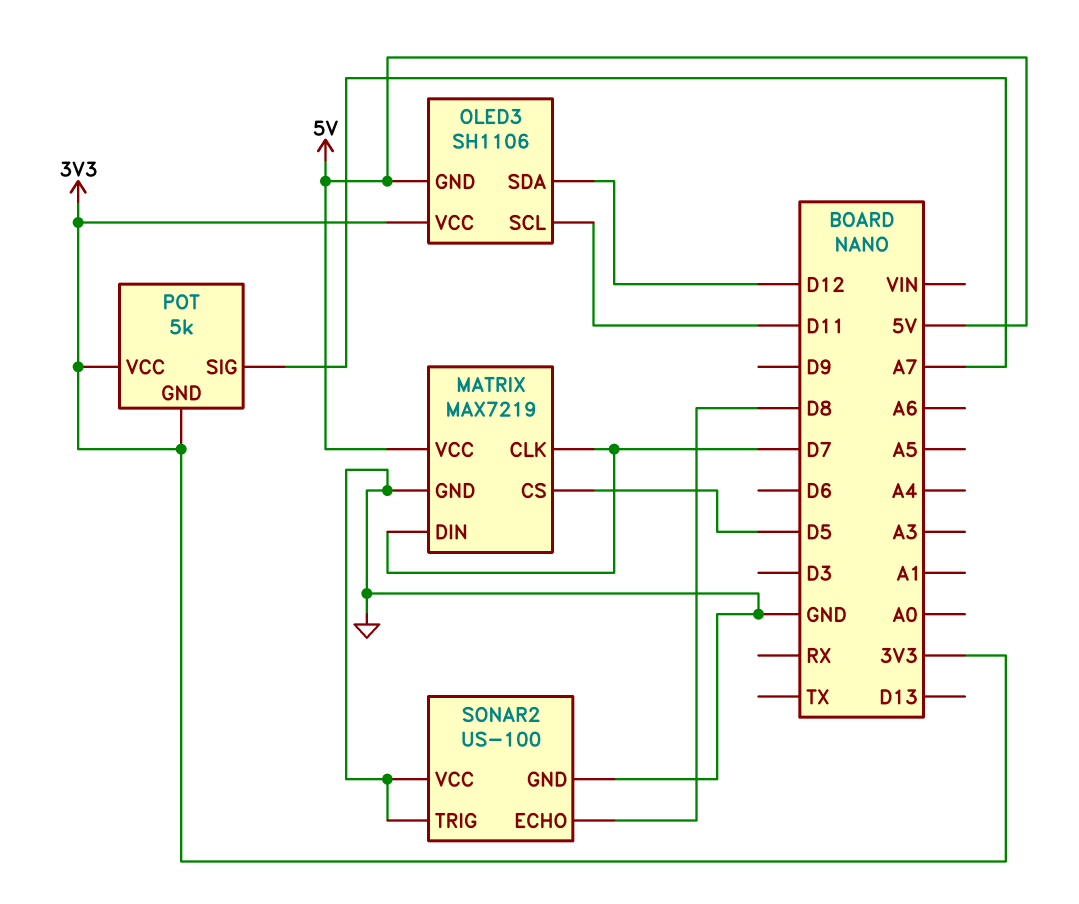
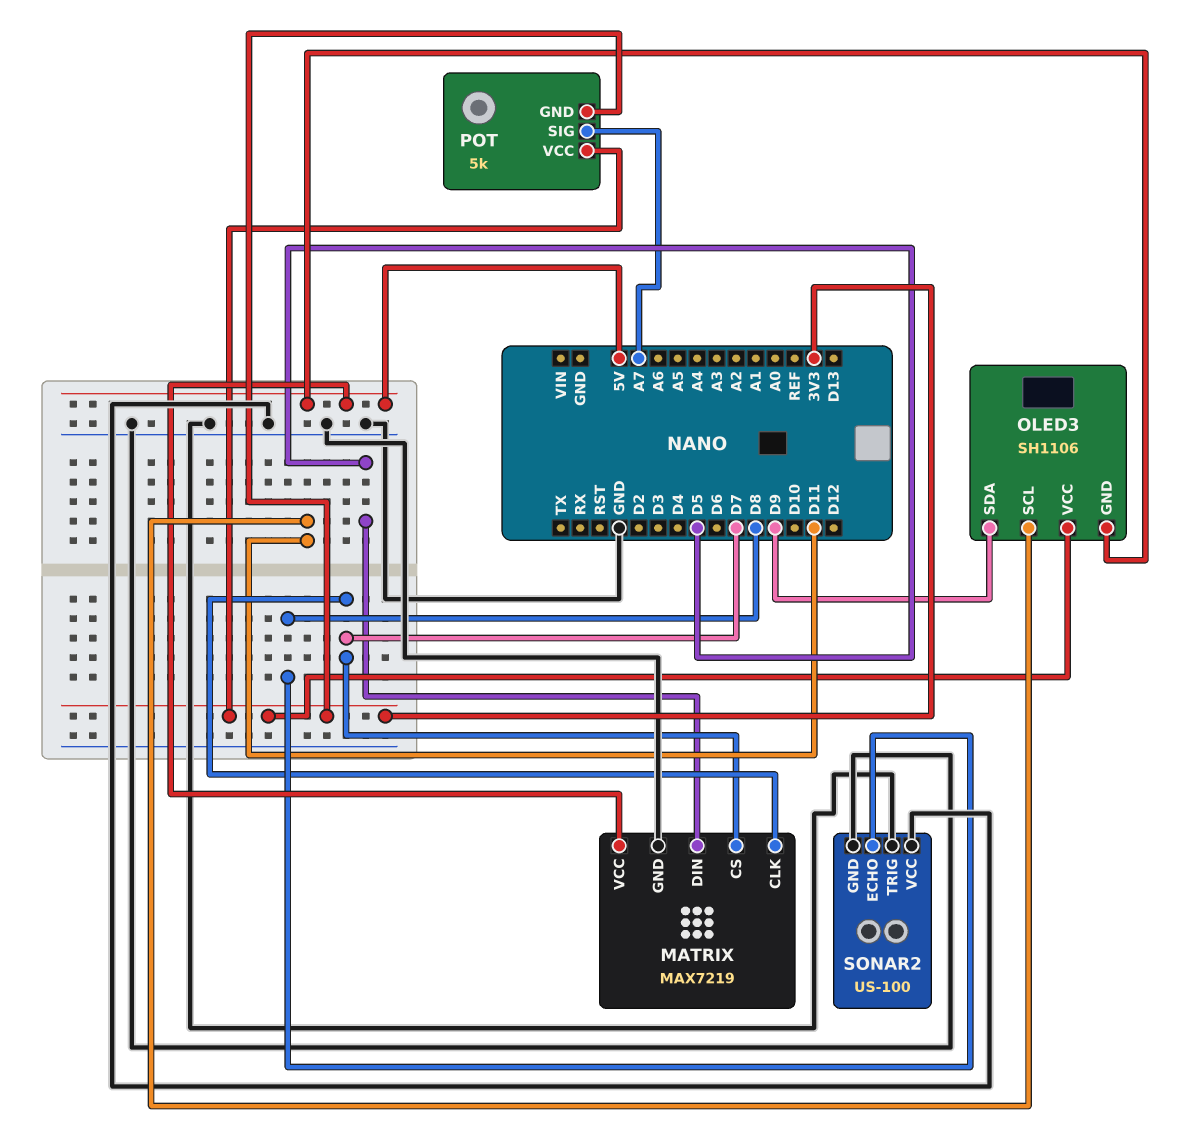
MATRIX pin CS: D5 -> D7
MATRIX pin DIN: D7 -> D5
OLED3 pin SDA: D12 -> D9

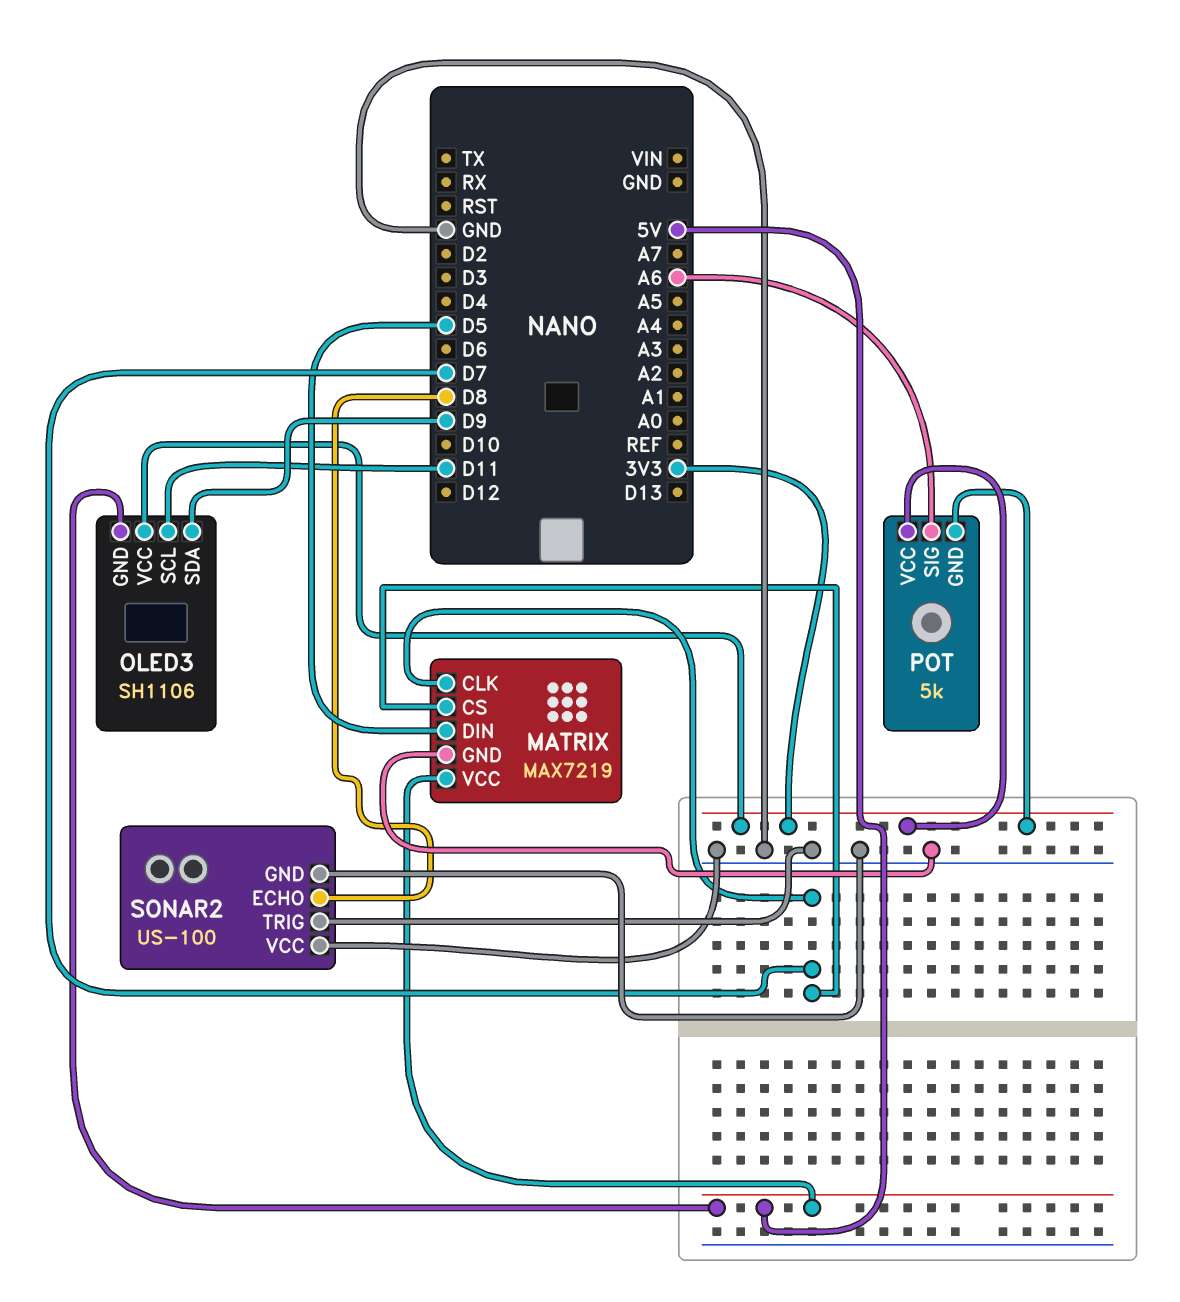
POT pin SIG: A7 -> A6

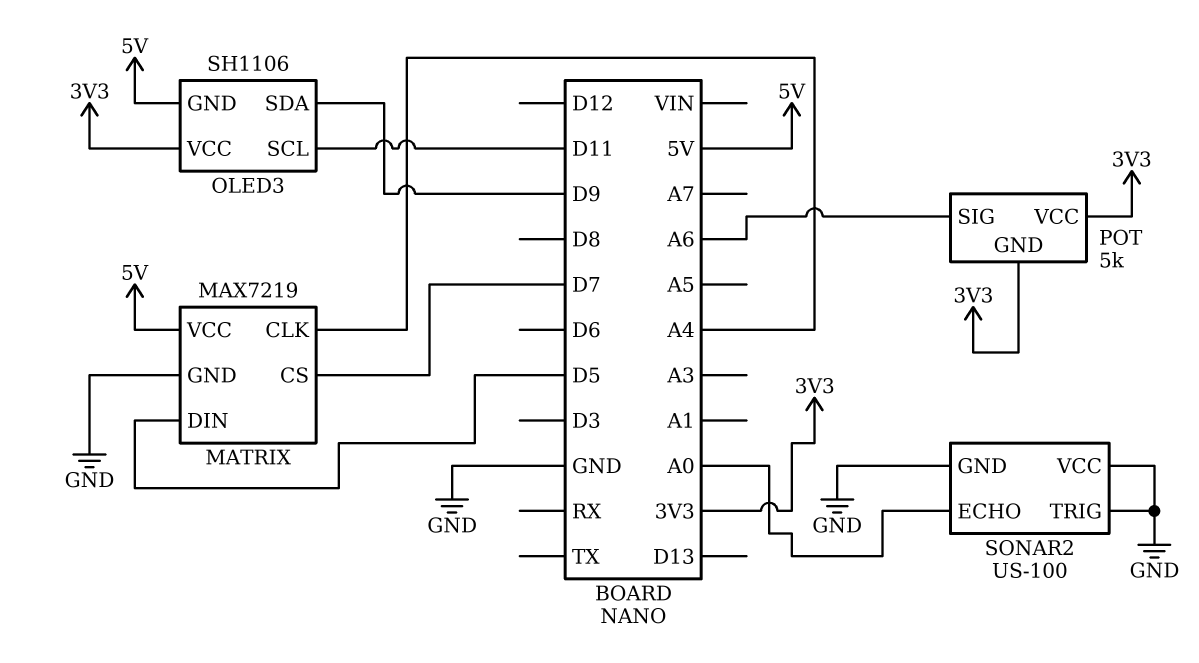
MATRIX pin CLK: D7 -> A4
SONAR2 pin ECHO: D8 -> A0

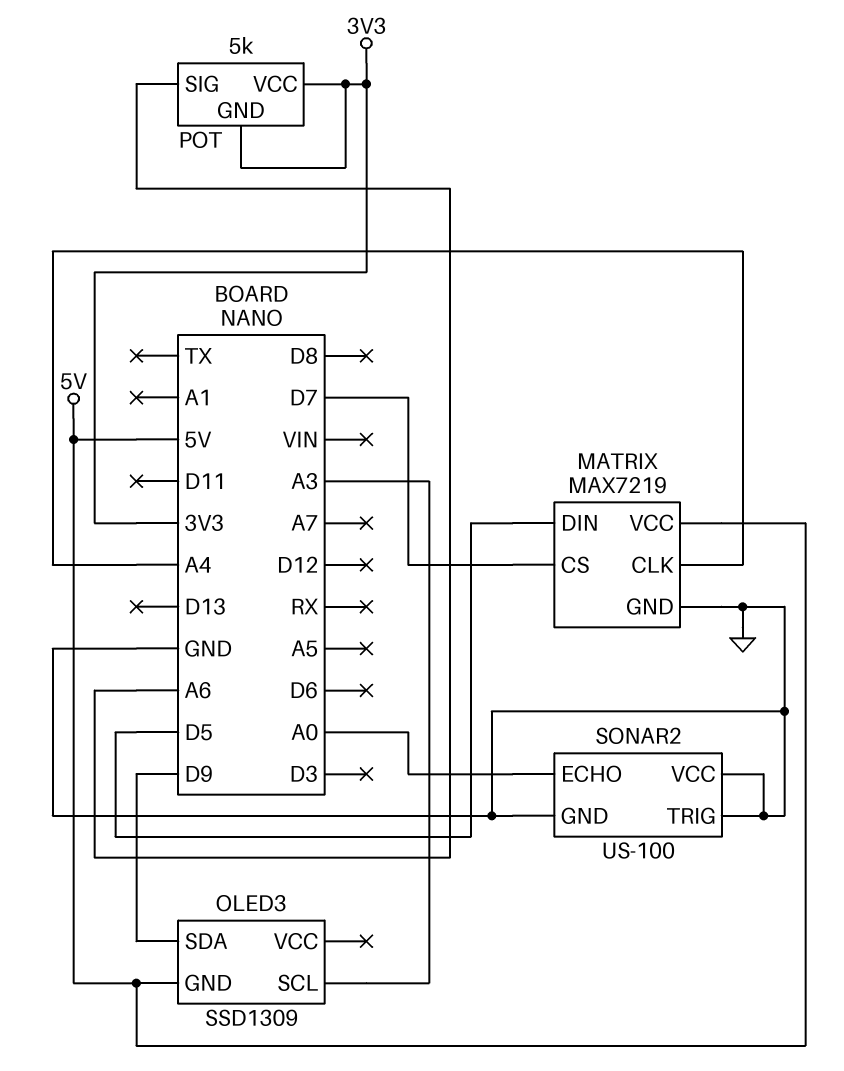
OLED3: SH1106 -> SSD1309
OLED3 pin SCL: D11 -> A3
OLED3 pin VCC: 3V3 -> none

